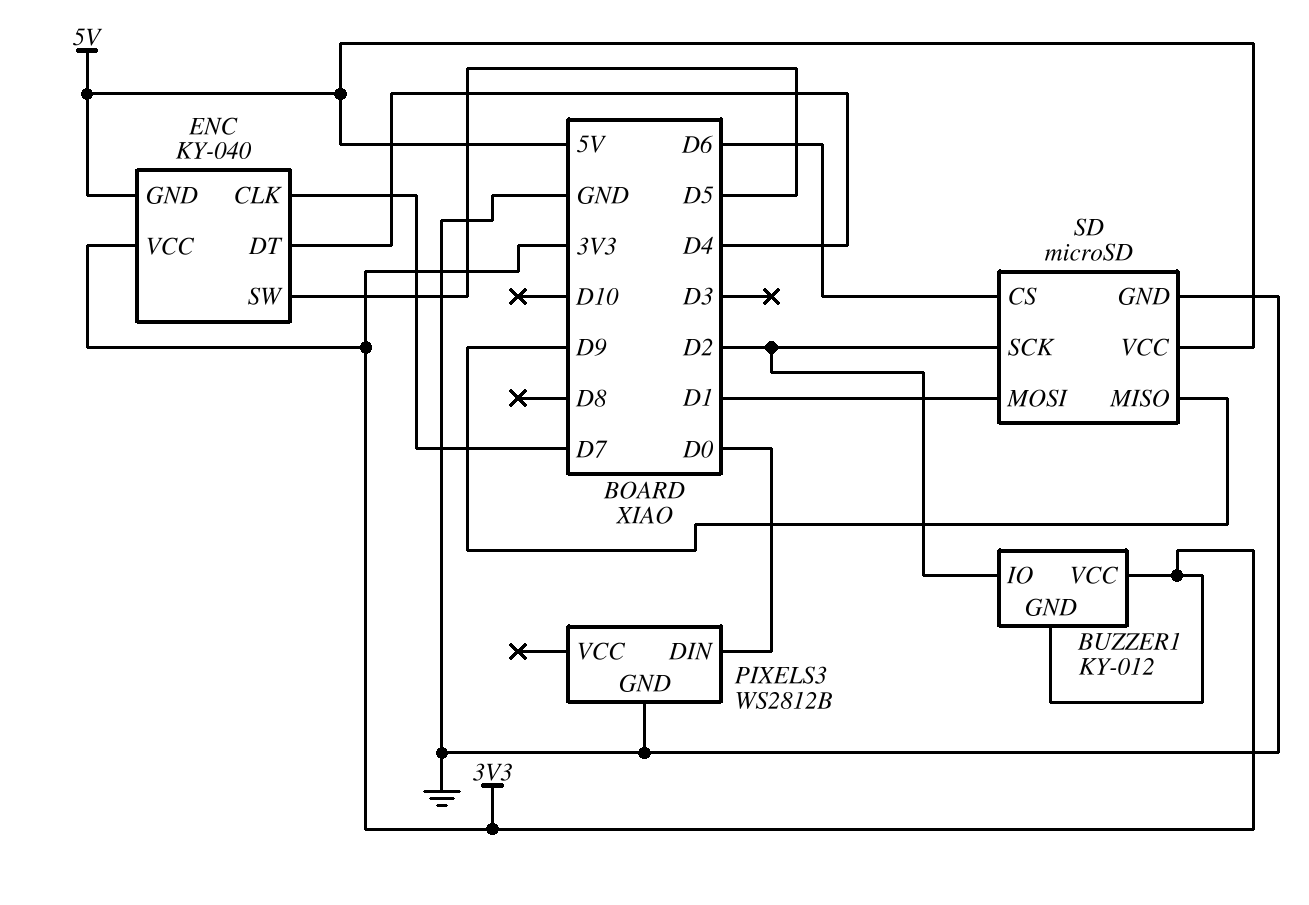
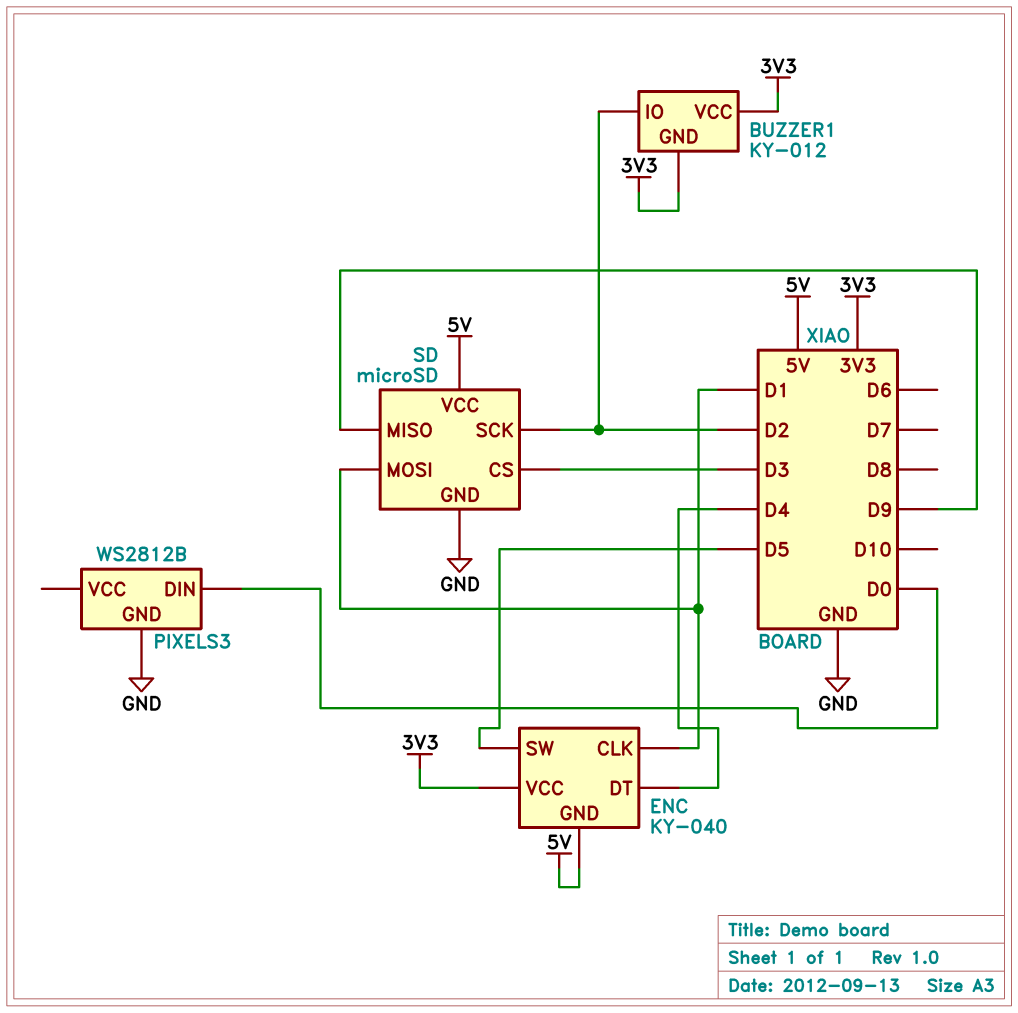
ENC pin CLK: D7 -> D1
SD pin CS: D6 -> D3

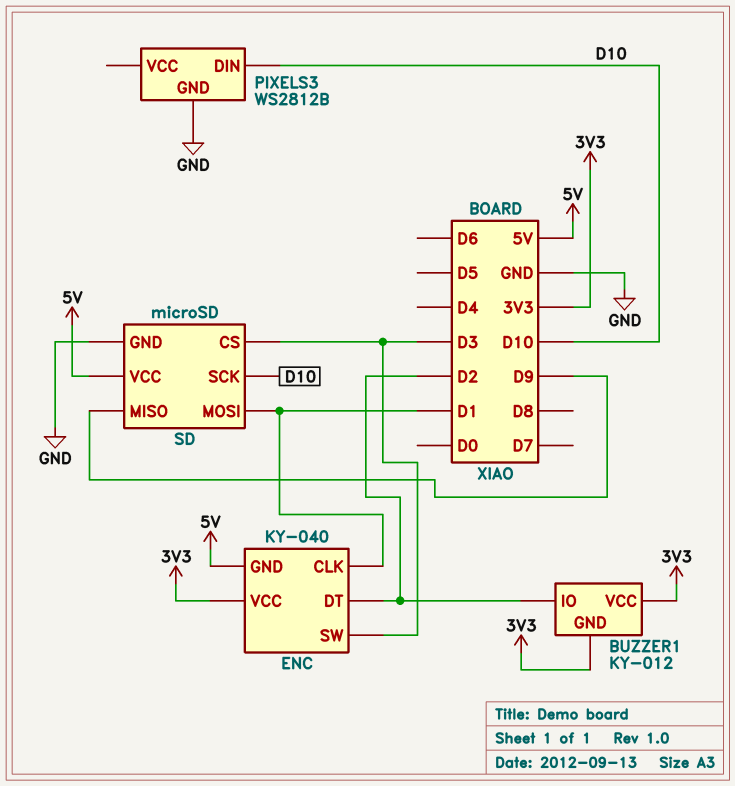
ENC pin DT: D4 -> D2
ENC pin SW: D5 -> D3
PIXELS3 pin DIN: D0 -> D10
SD pin SCK: D2 -> D10

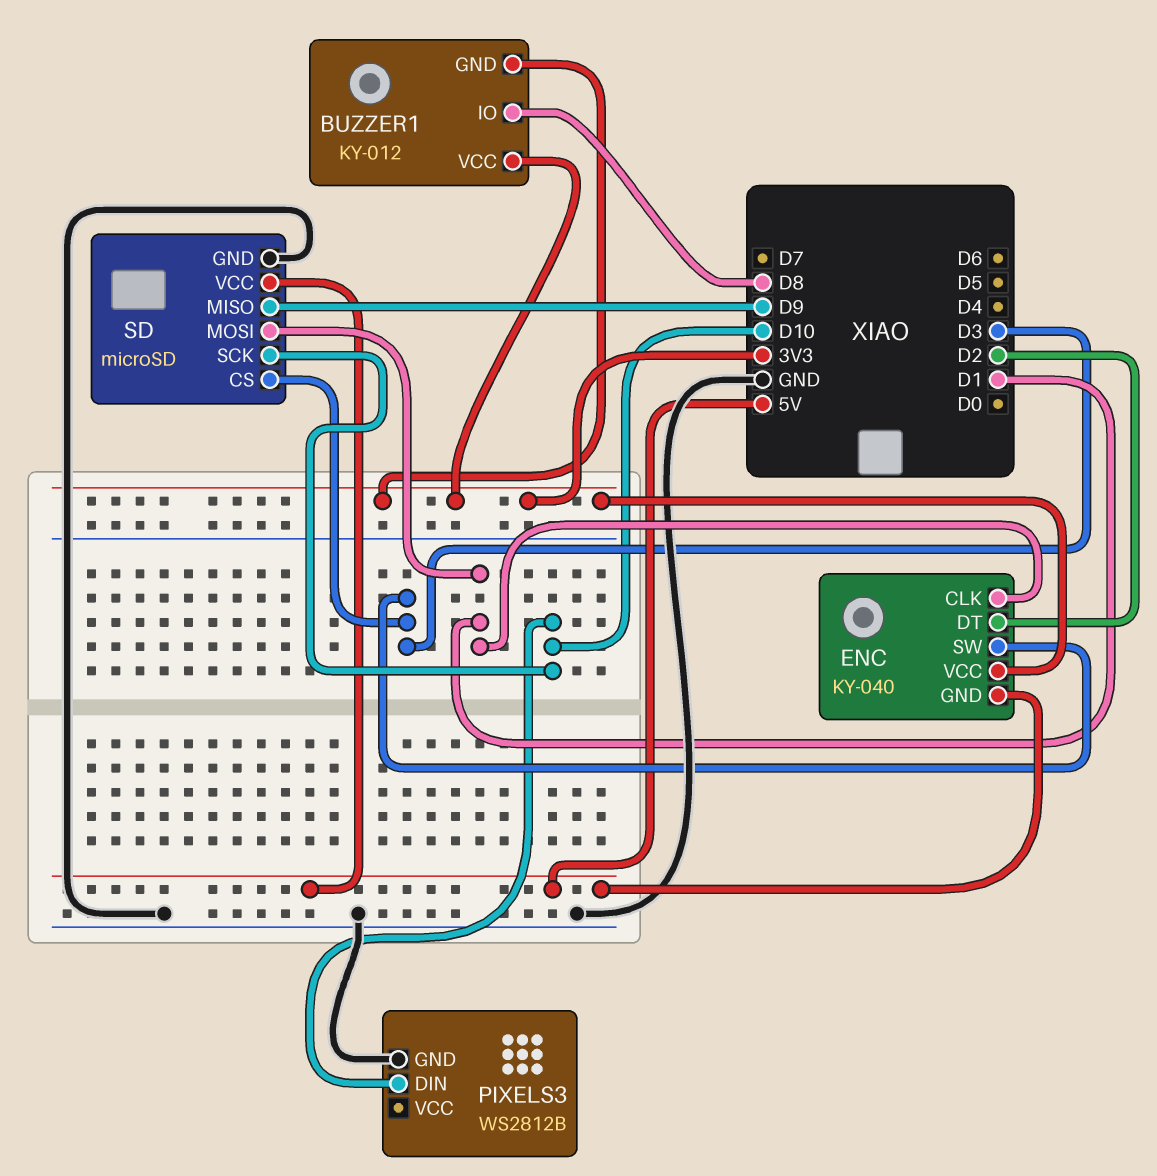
BUZZER1 pin IO: D2 -> D8

